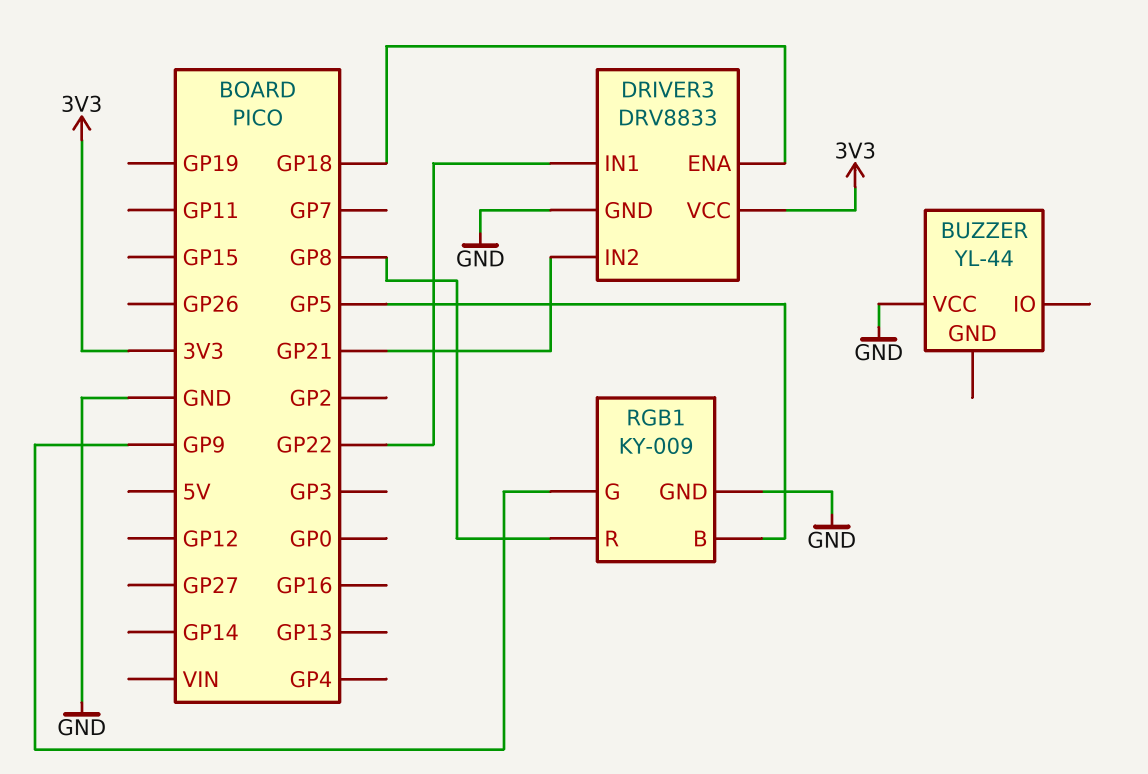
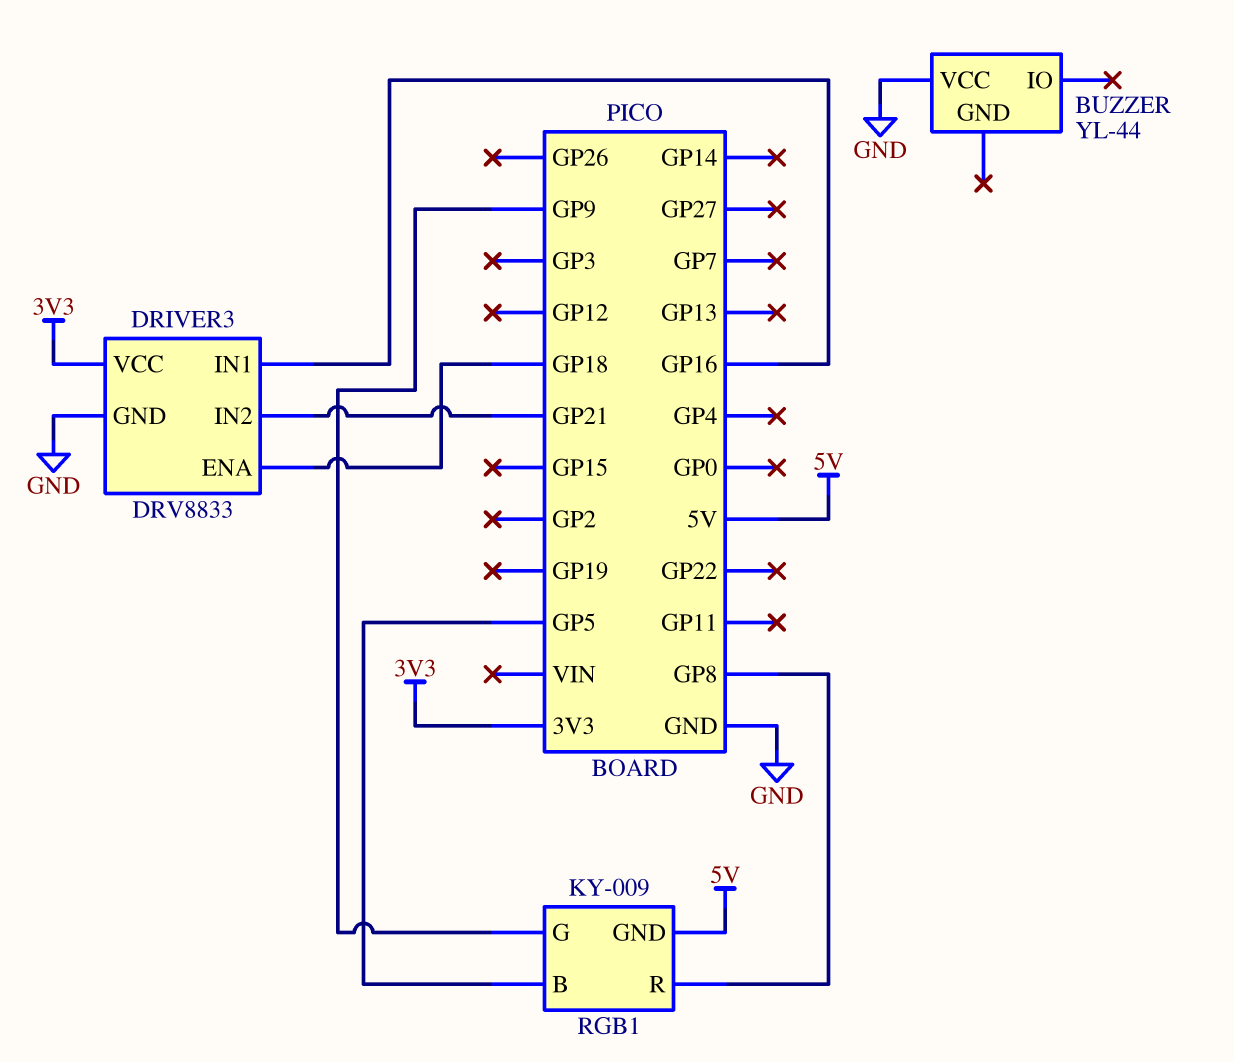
DRIVER3 pin IN1: GP22 -> GP16
RGB1 pin GND: GND -> 5V

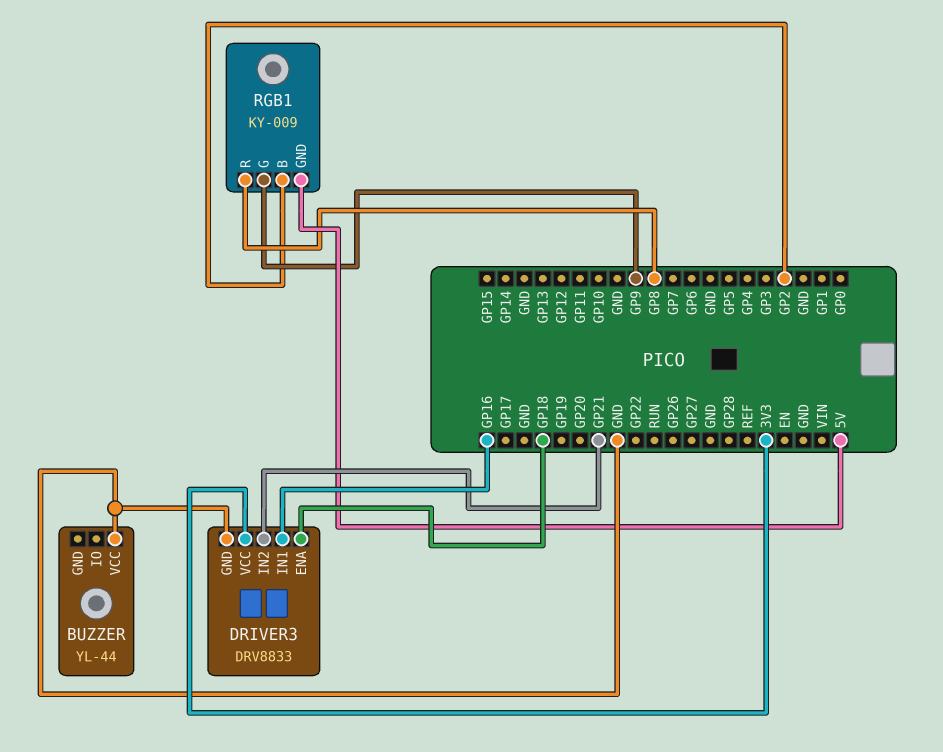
RGB1 pin B: GP5 -> GP2

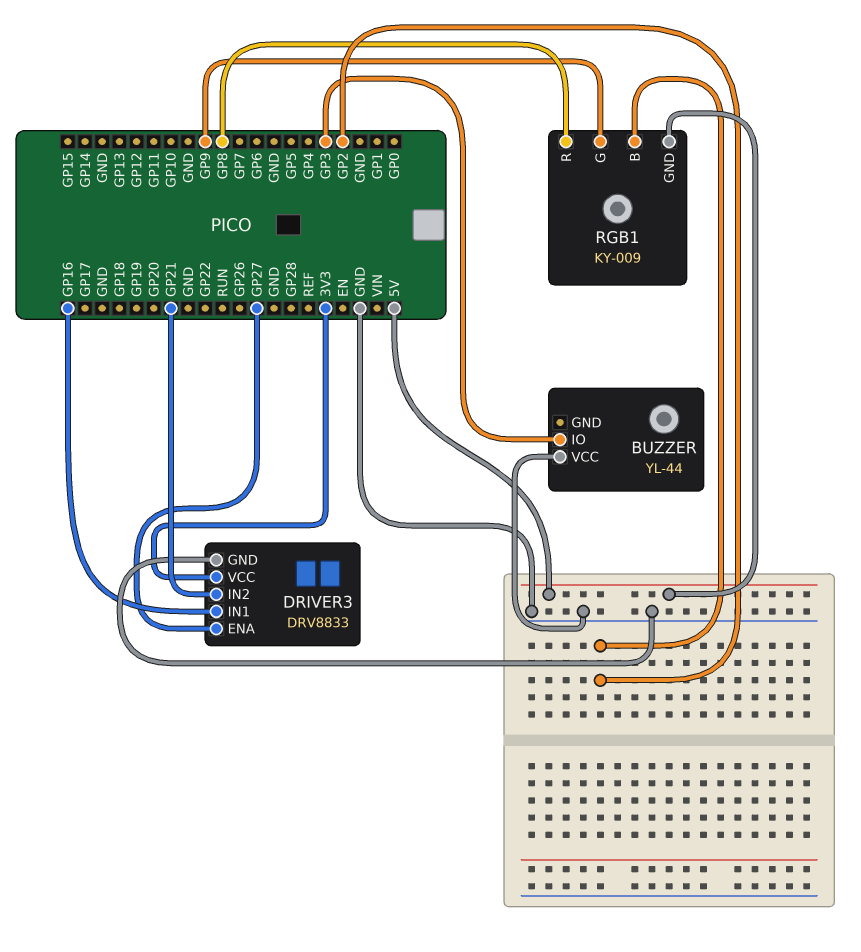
BUZZER pin IO: none -> GP3
DRIVER3 pin ENA: GP18 -> GP27

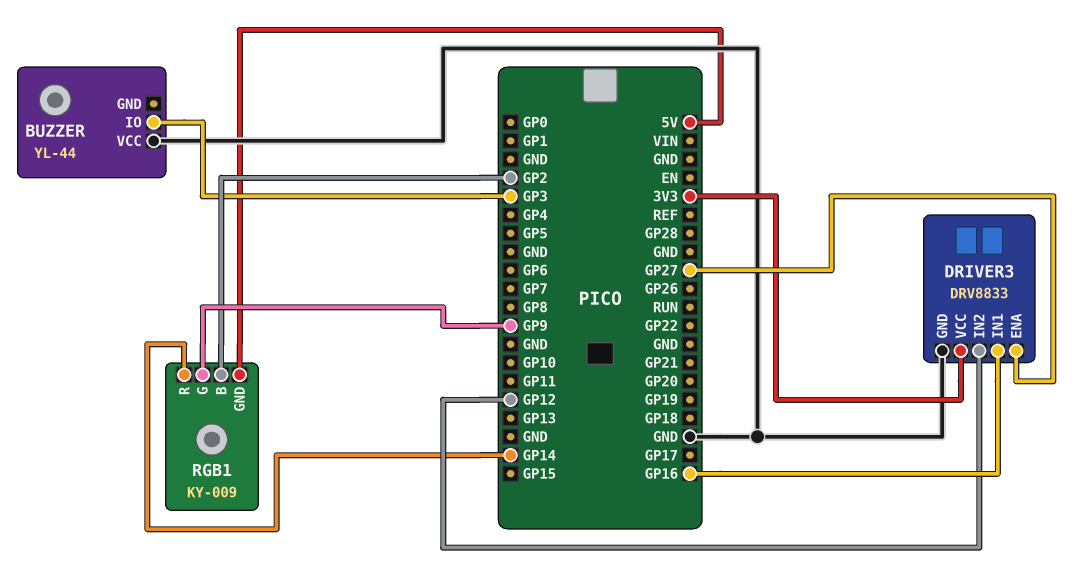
DRIVER3 pin IN2: GP21 -> GP12
RGB1 pin R: GP8 -> GP14

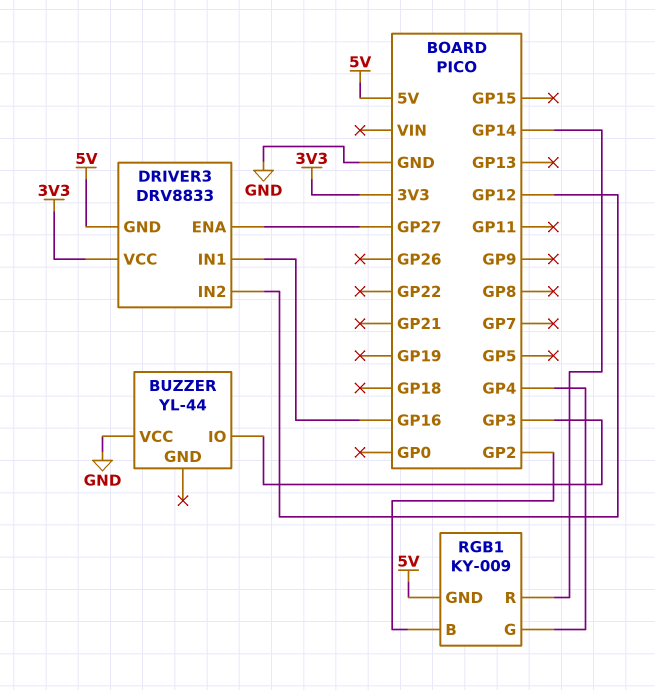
DRIVER3 pin GND: GND -> 5V
RGB1 pin G: GP9 -> GP4

